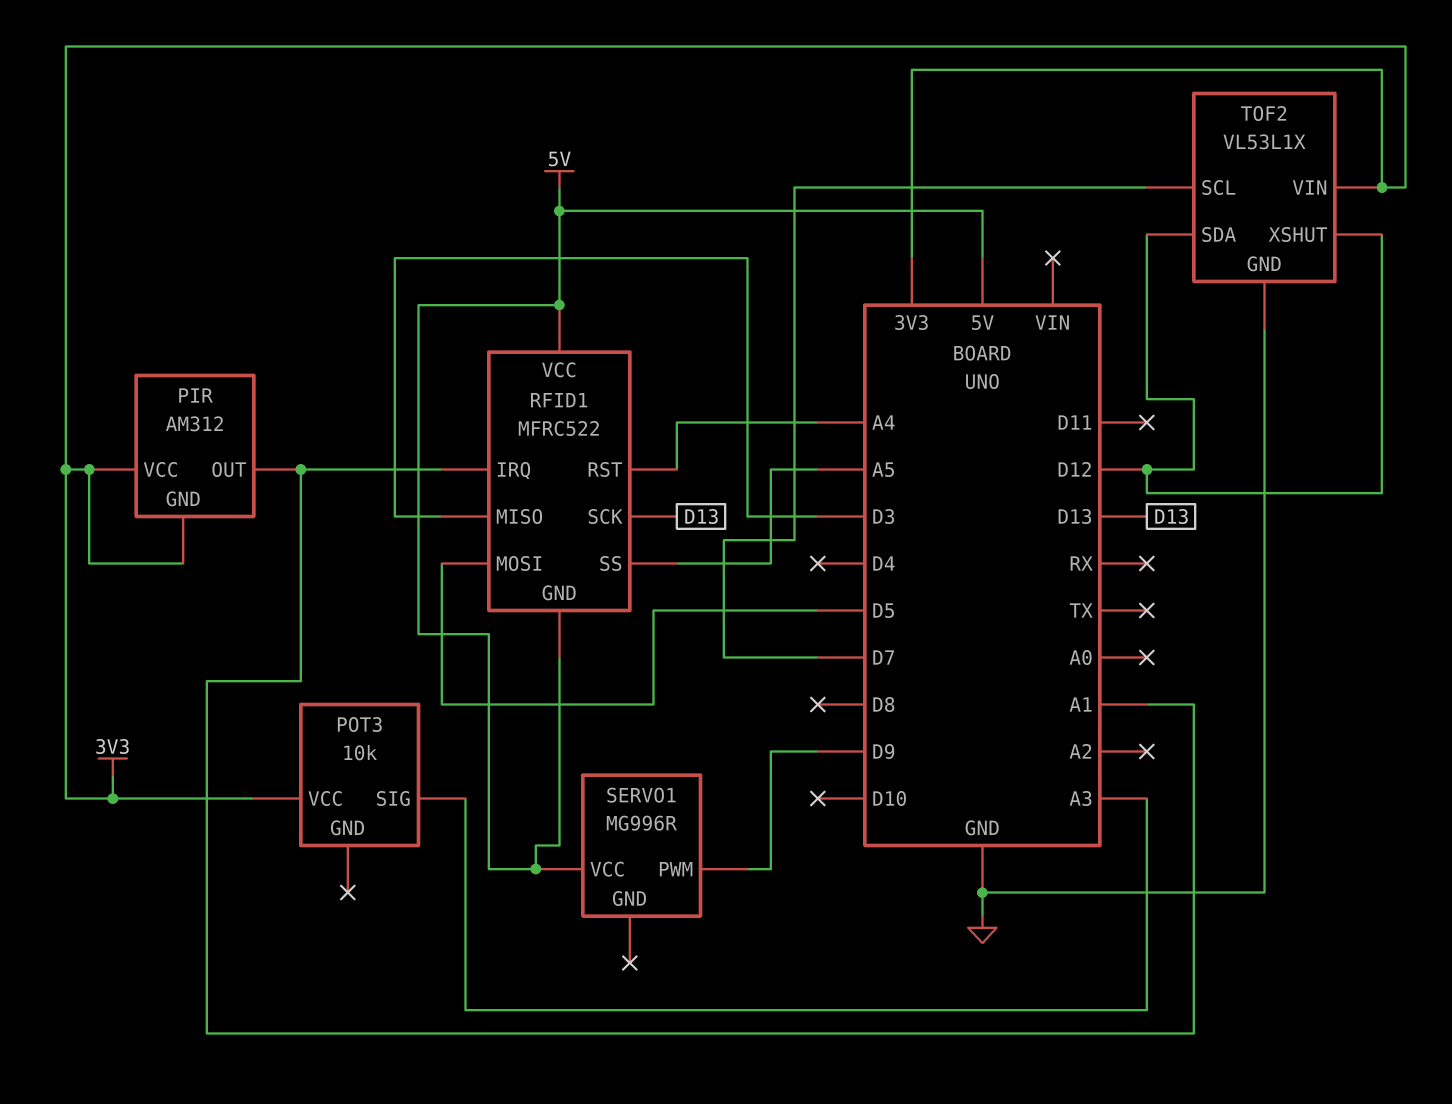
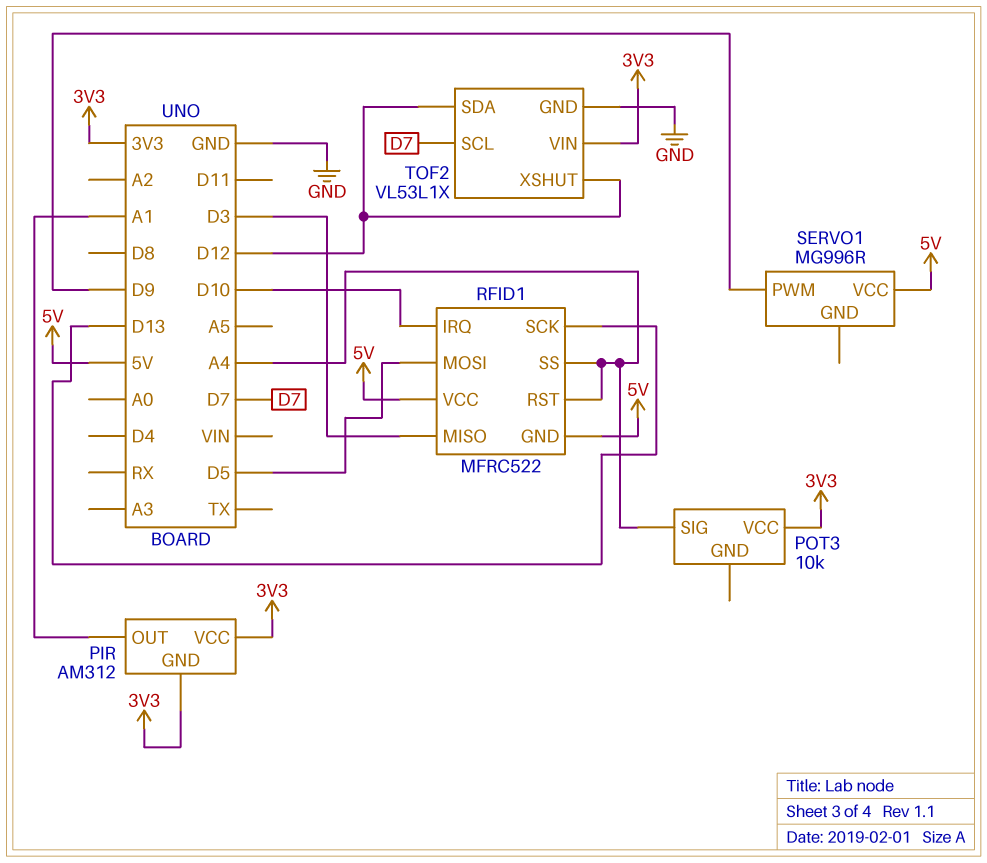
POT3 pin SIG: A3 -> A4
RFID1 pin IRQ: A1 -> D10
RFID1 pin SS: A5 -> A4

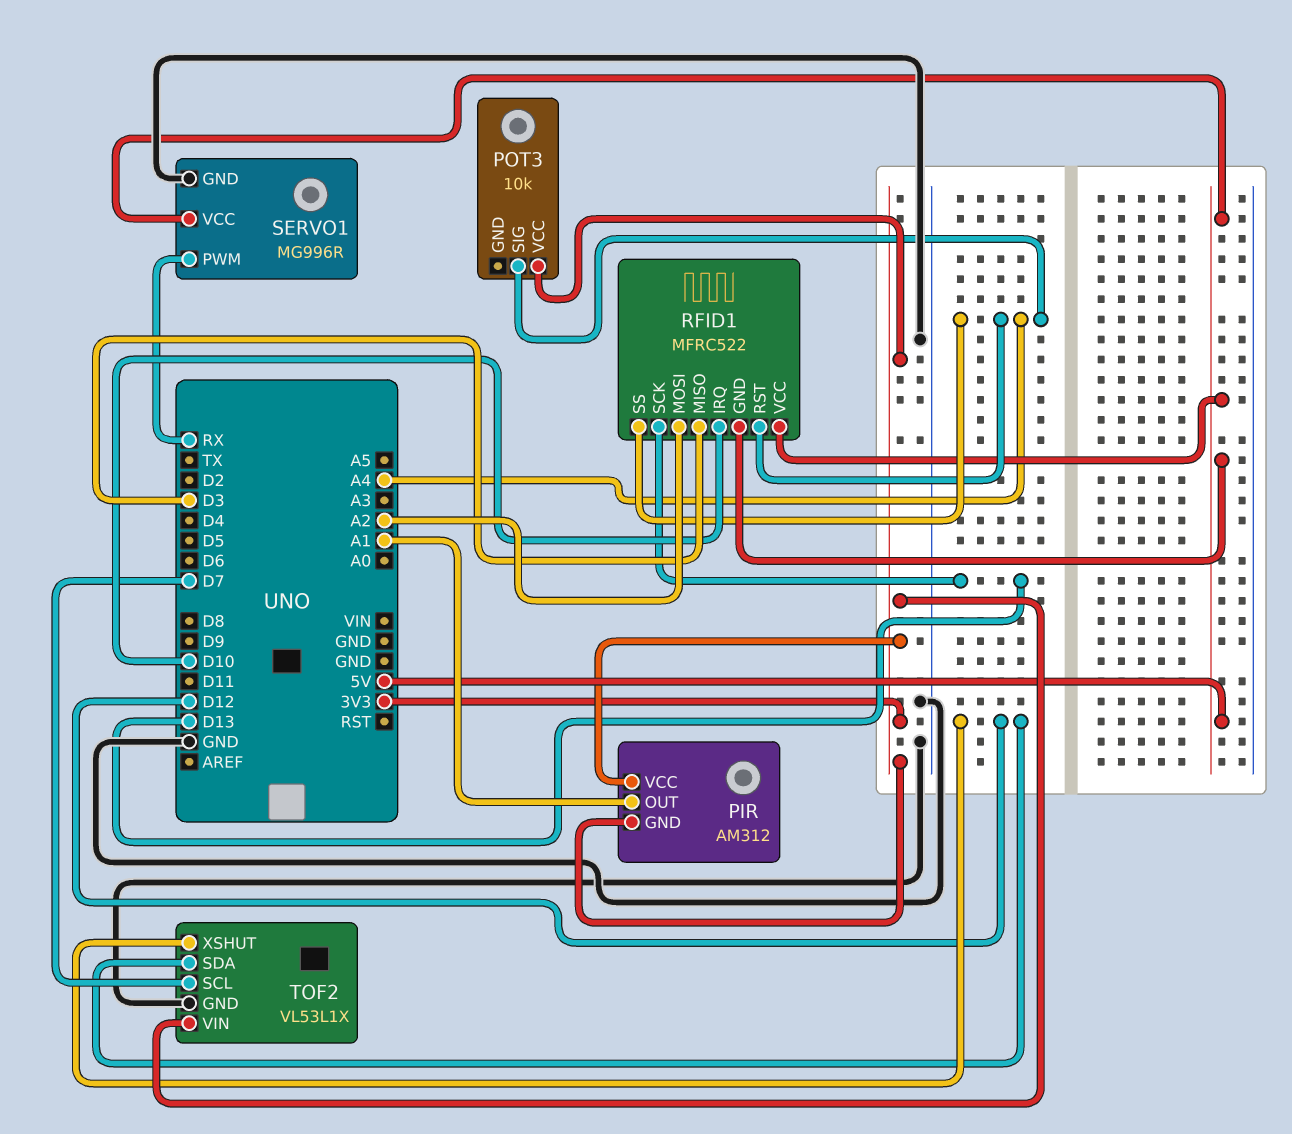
RFID1 pin MOSI: D5 -> A2
SERVO1 pin GND: none -> GND
SERVO1 pin PWM: D9 -> RX

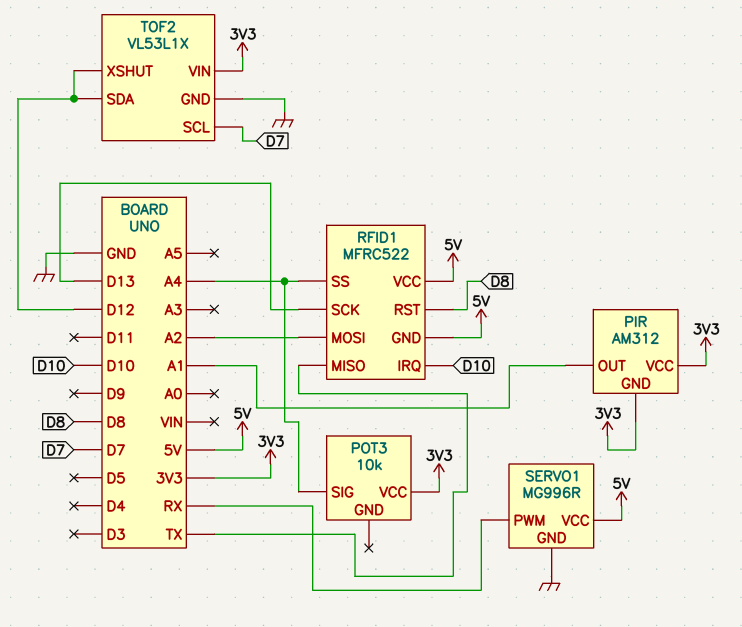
RFID1 pin MISO: D3 -> TX
RFID1 pin RST: A4 -> D8

